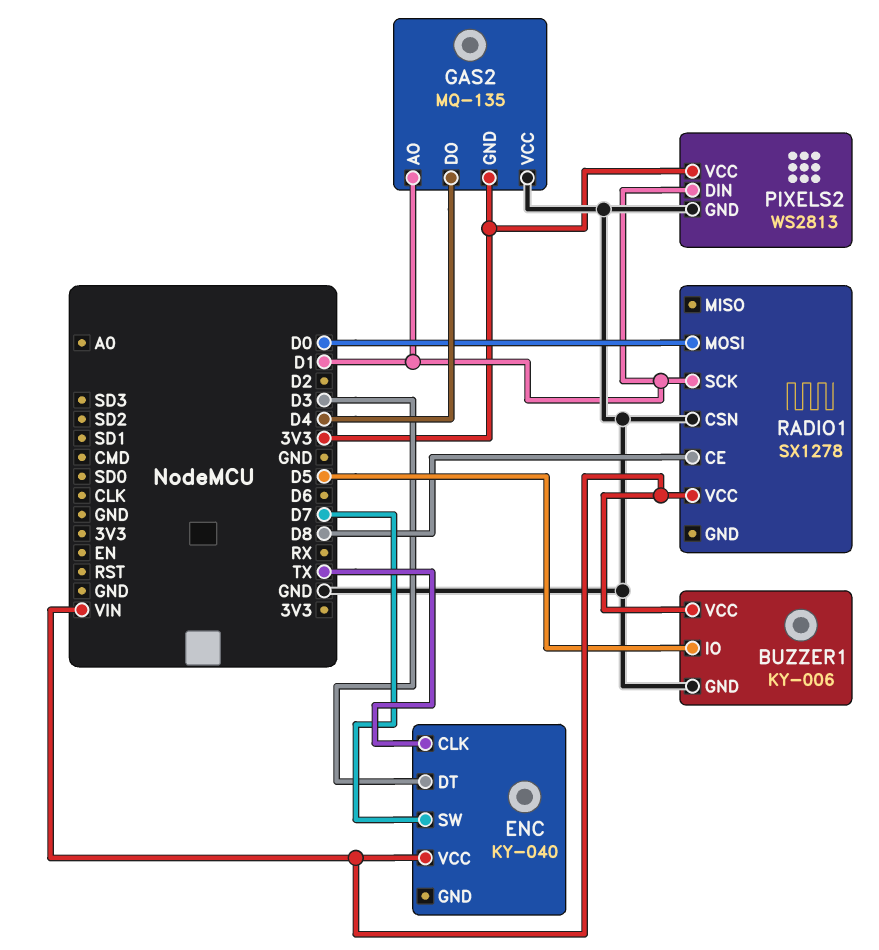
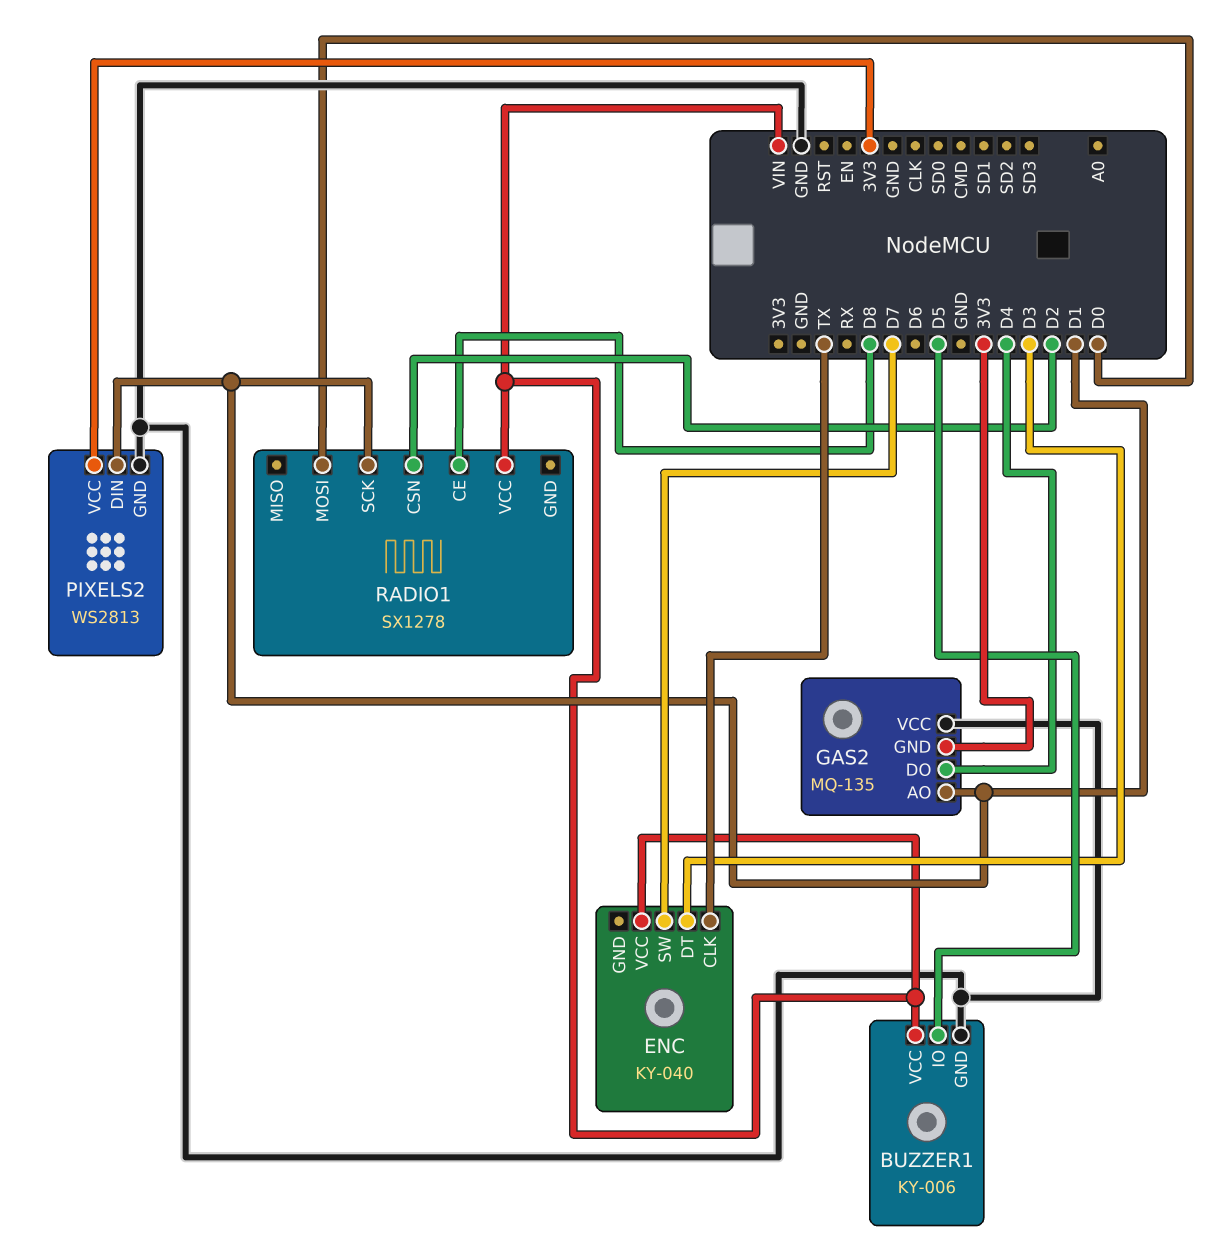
RADIO1 pin CSN: GND -> D2

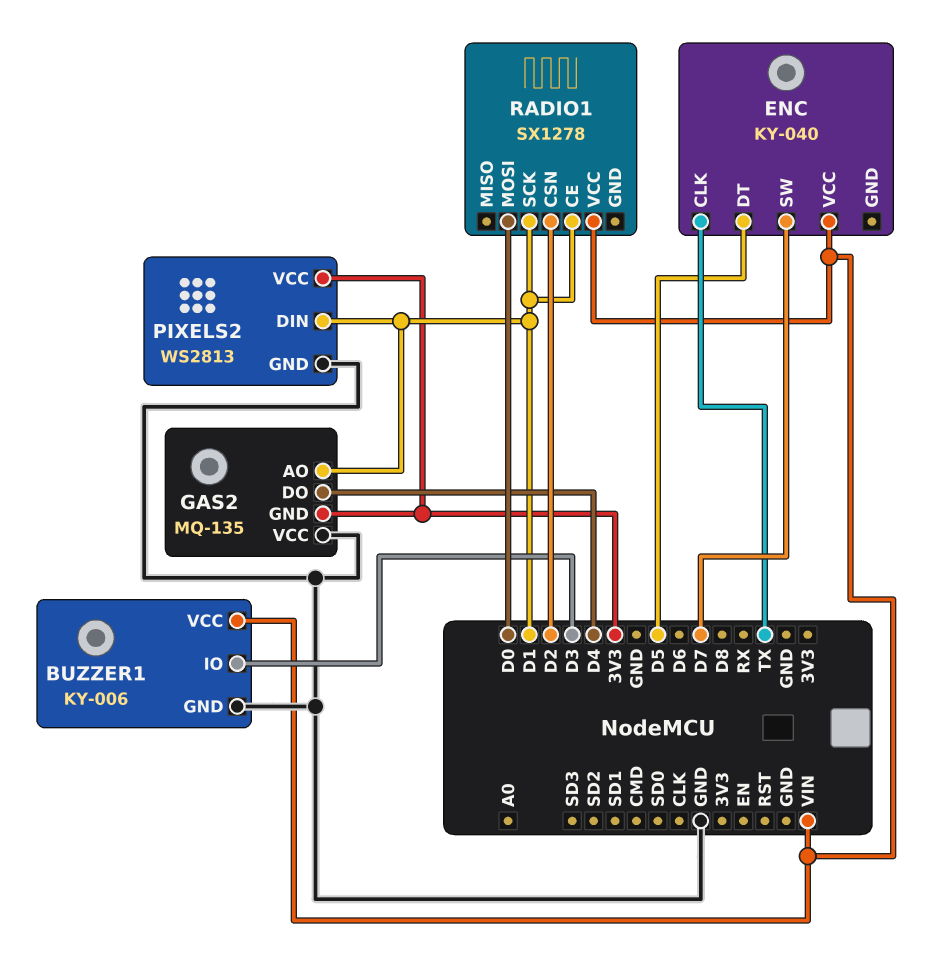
BUZZER1 pin IO: D5 -> D3
ENC pin DT: D3 -> D5
RADIO1 pin CE: D8 -> D1

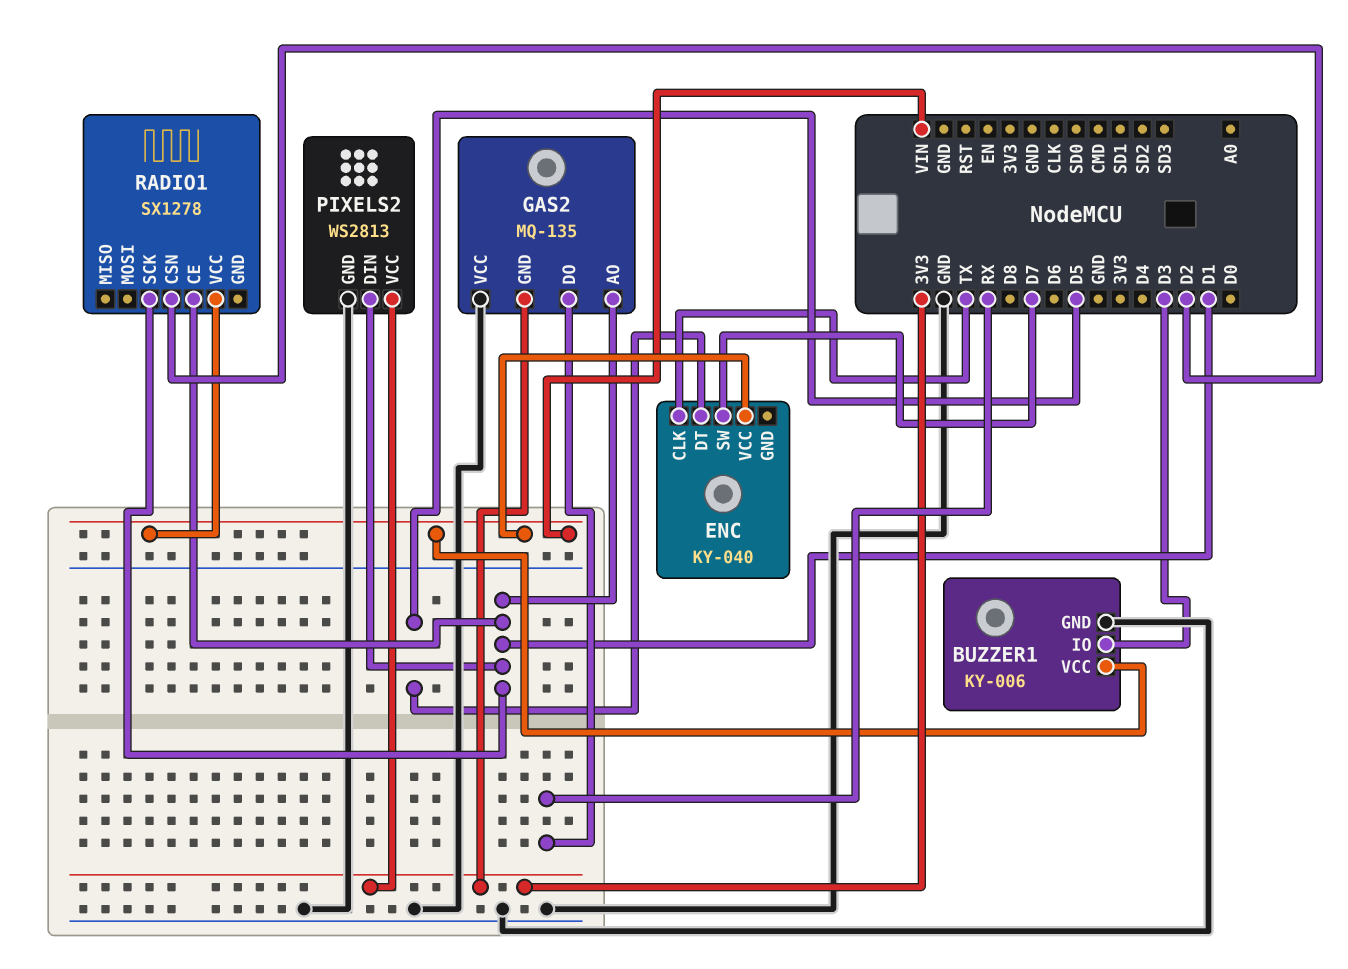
GAS2 pin DO: D4 -> RX
RADIO1 pin MOSI: D0 -> none

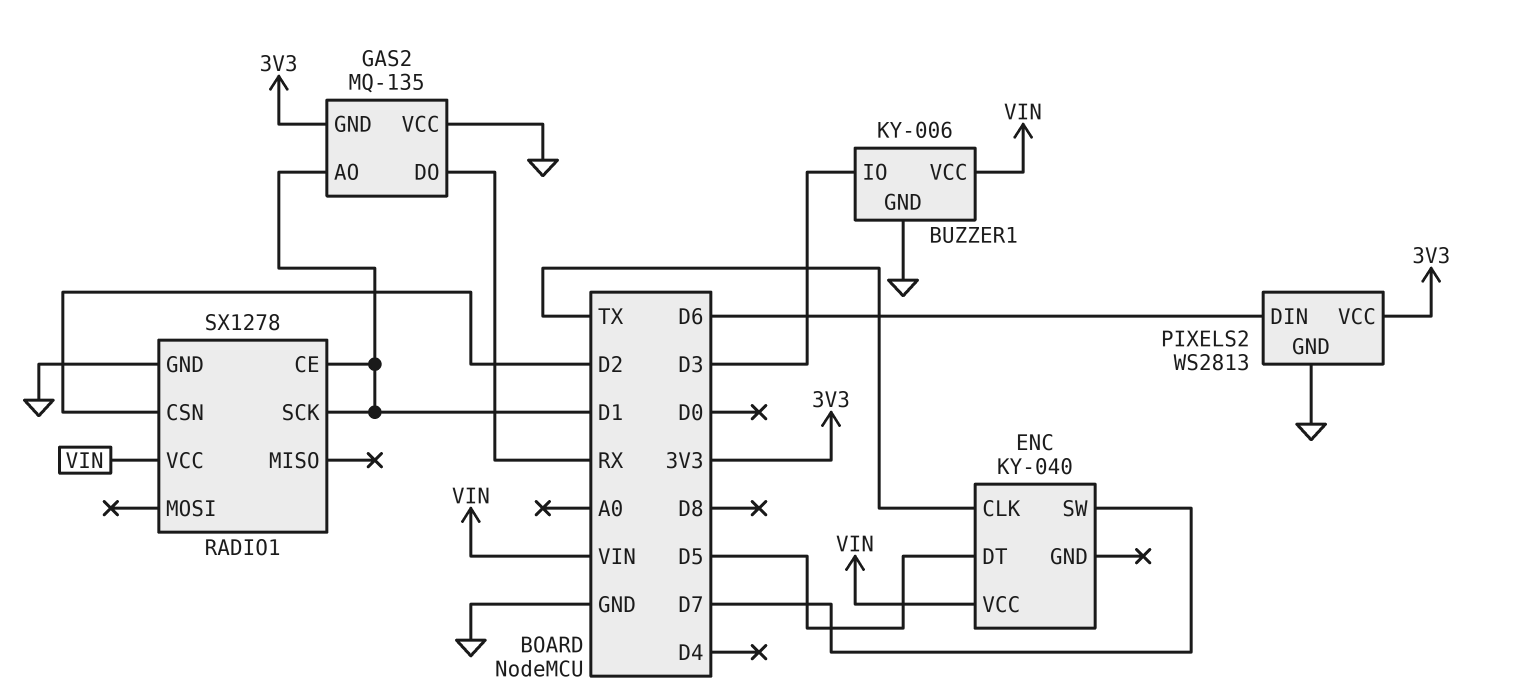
PIXELS2 pin DIN: D1 -> D6
RADIO1 pin GND: none -> GND

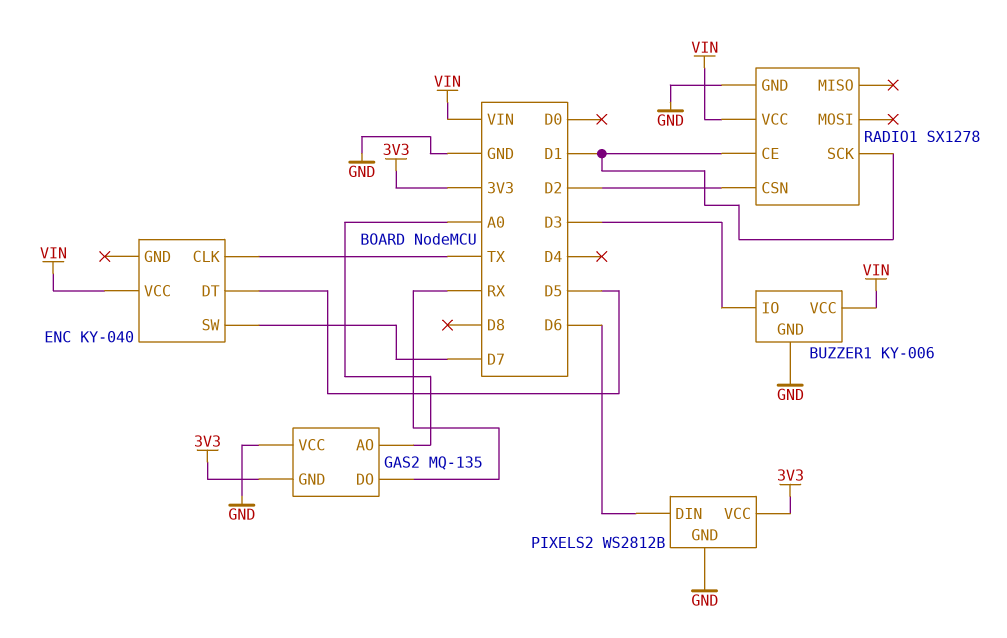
GAS2 pin AO: D1 -> A0
PIXELS2: WS2813 -> WS2812B

